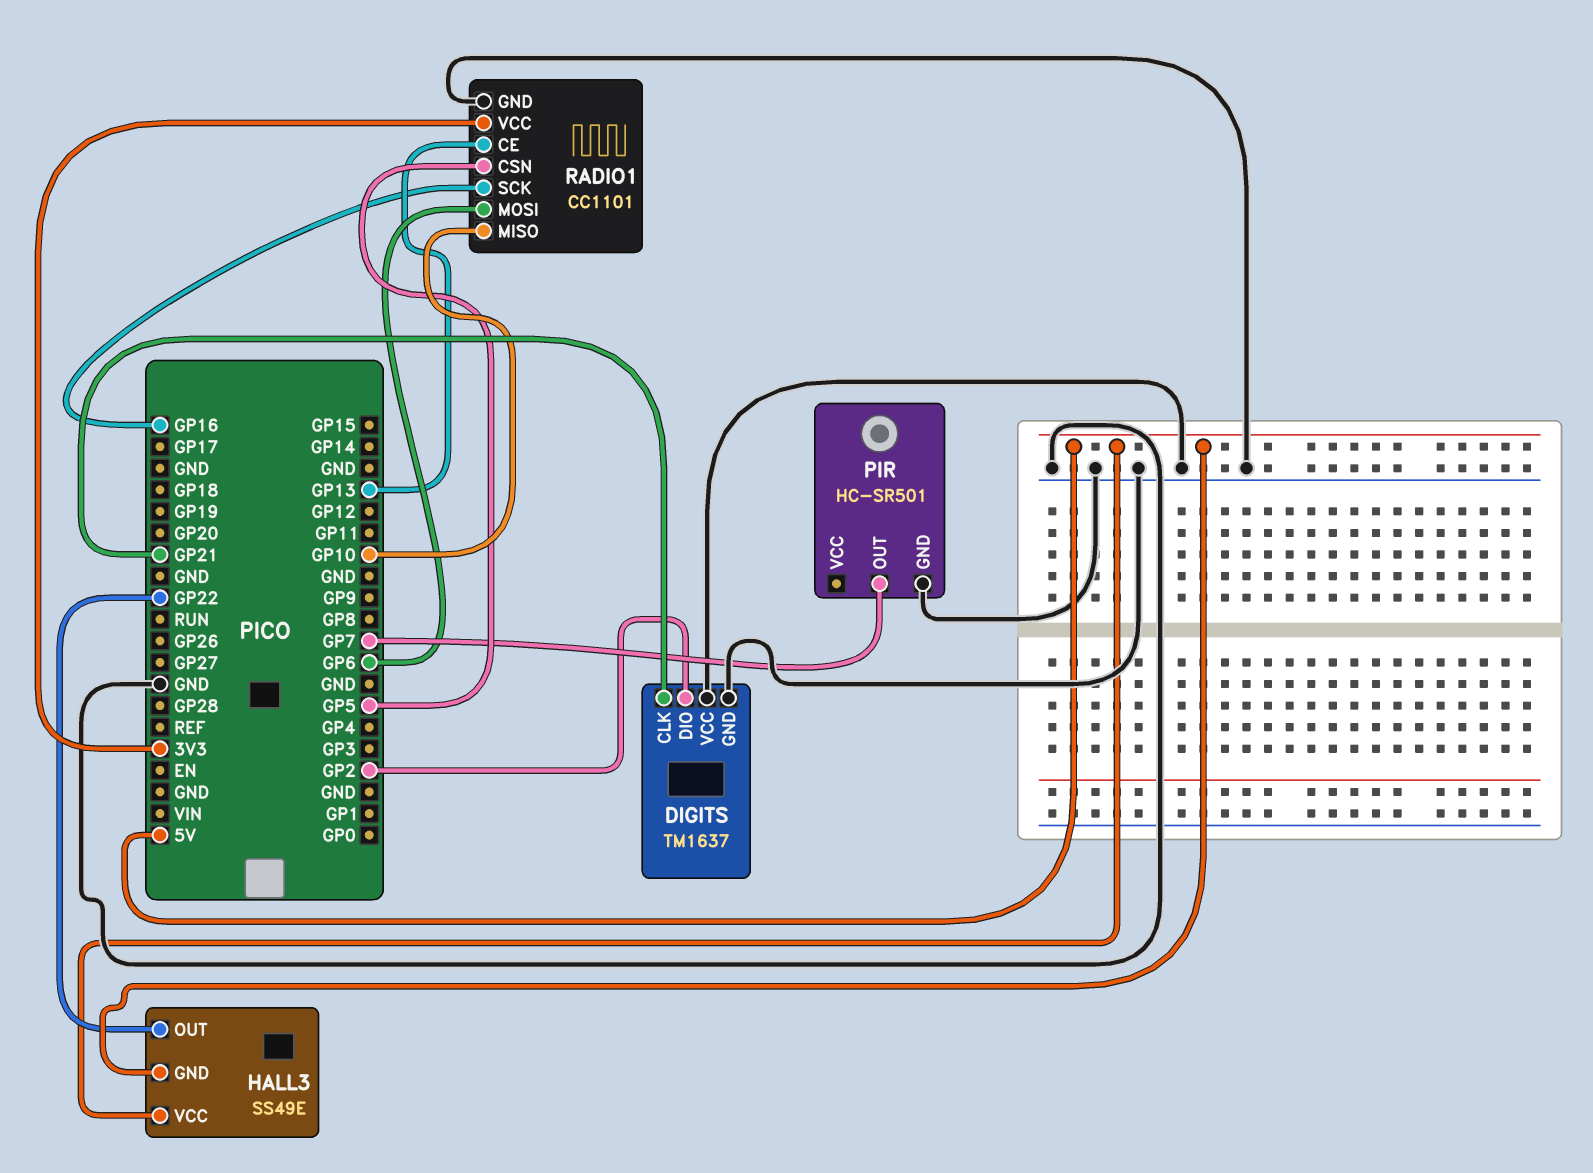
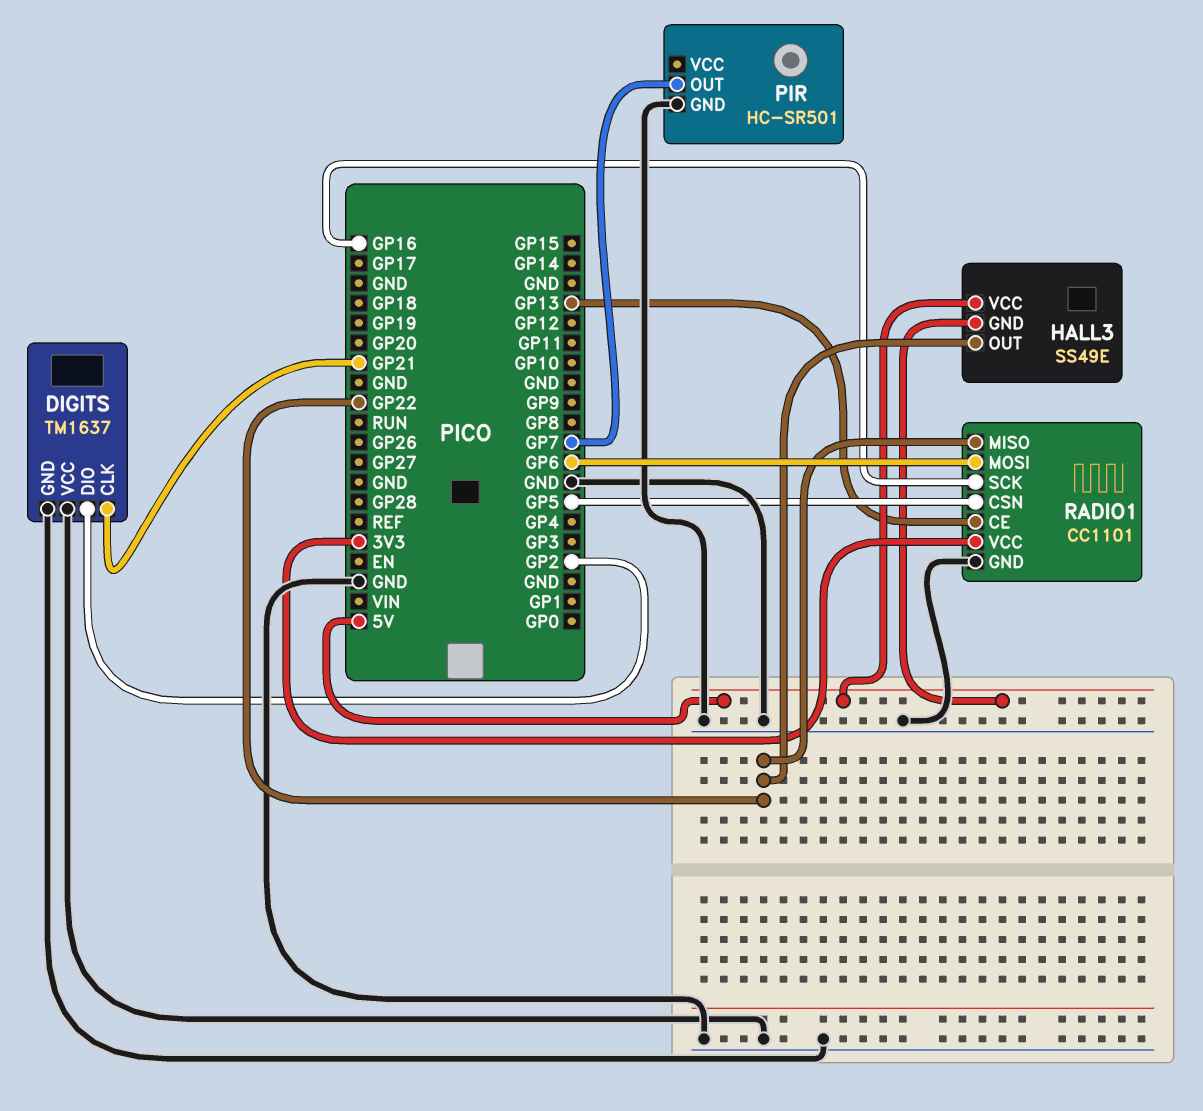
RADIO1 pin MISO: GP10 -> GP22

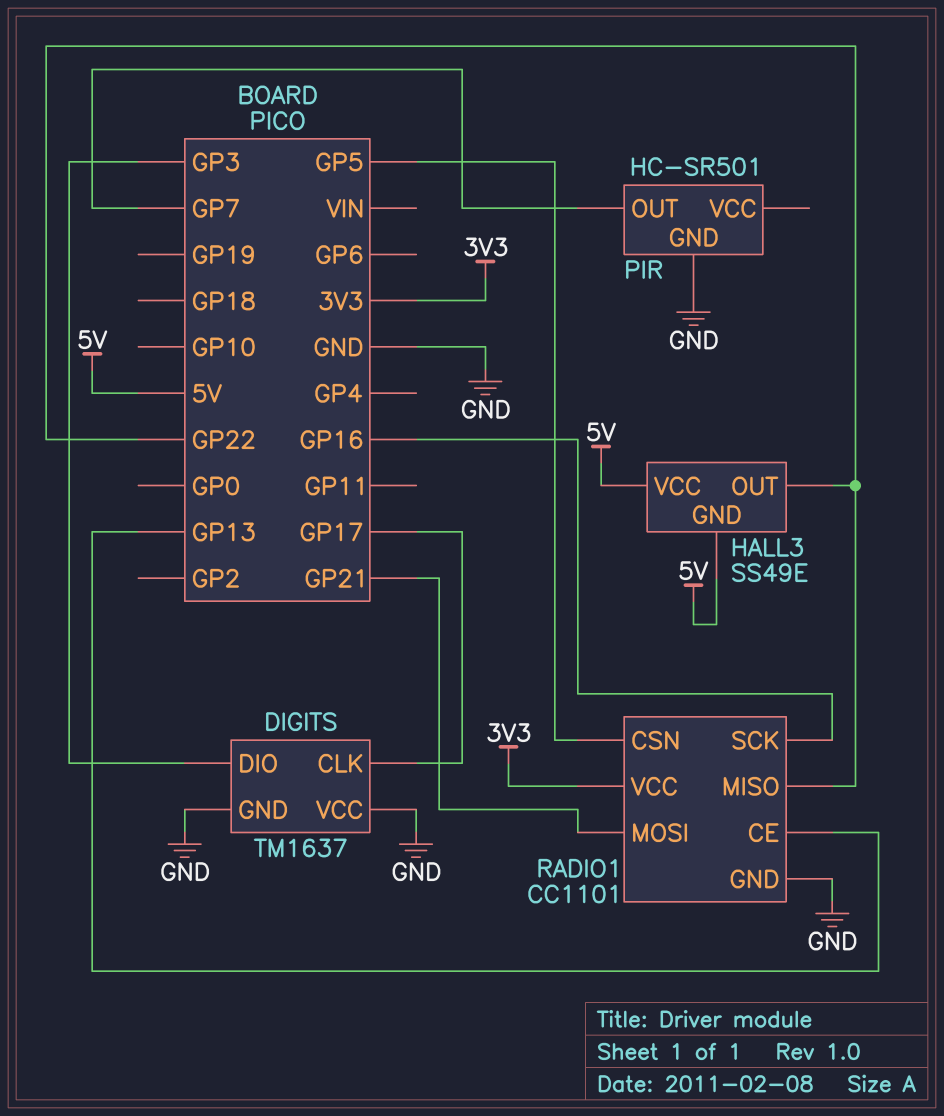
DIGITS pin CLK: GP21 -> GP17
DIGITS pin DIO: GP2 -> GP3
RADIO1 pin MOSI: GP6 -> GP21

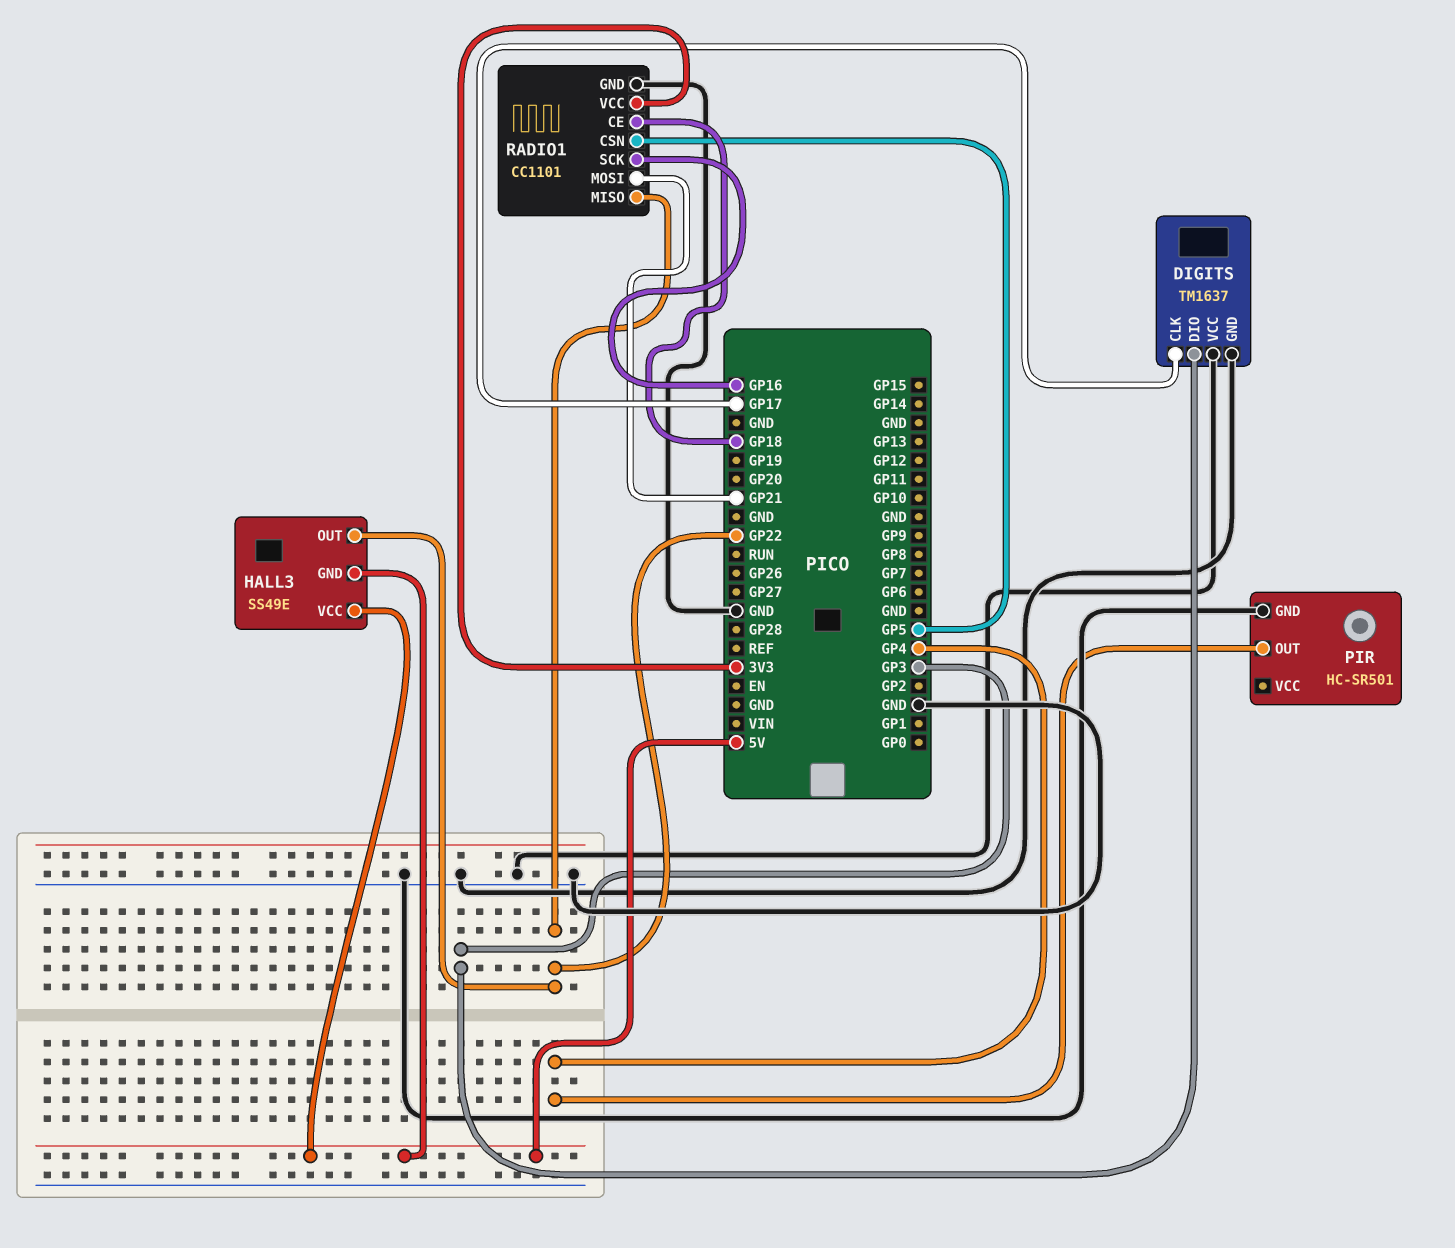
PIR pin OUT: GP7 -> GP4
RADIO1 pin CE: GP13 -> GP18

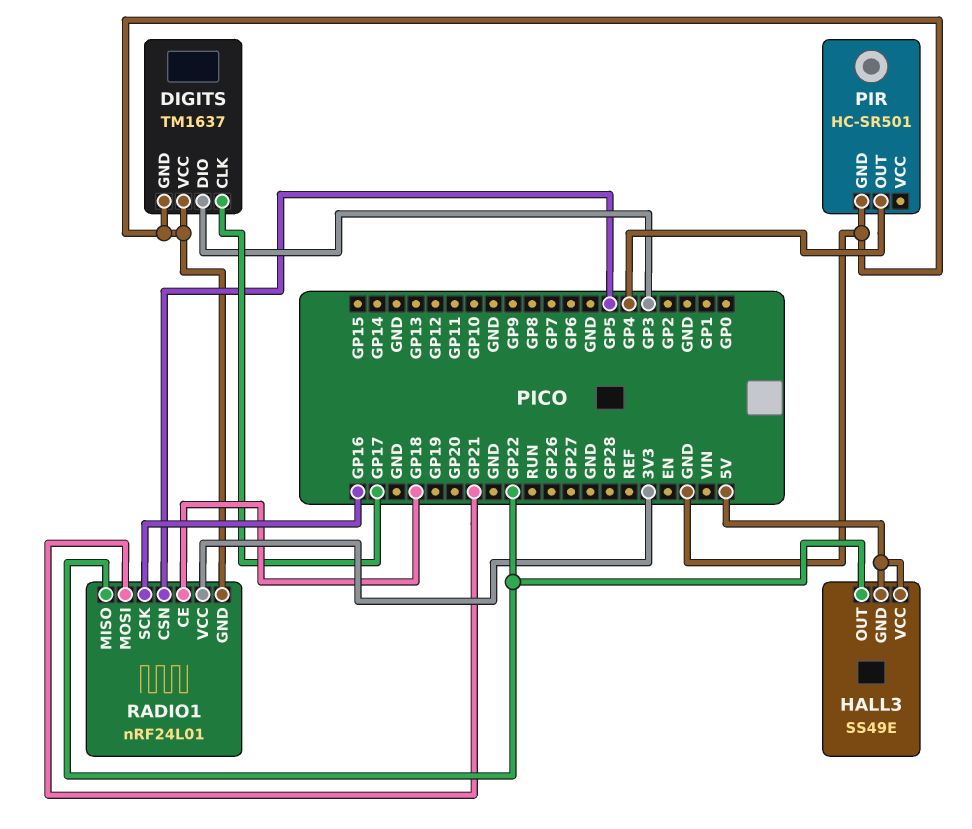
RADIO1: CC1101 -> nRF24L01

